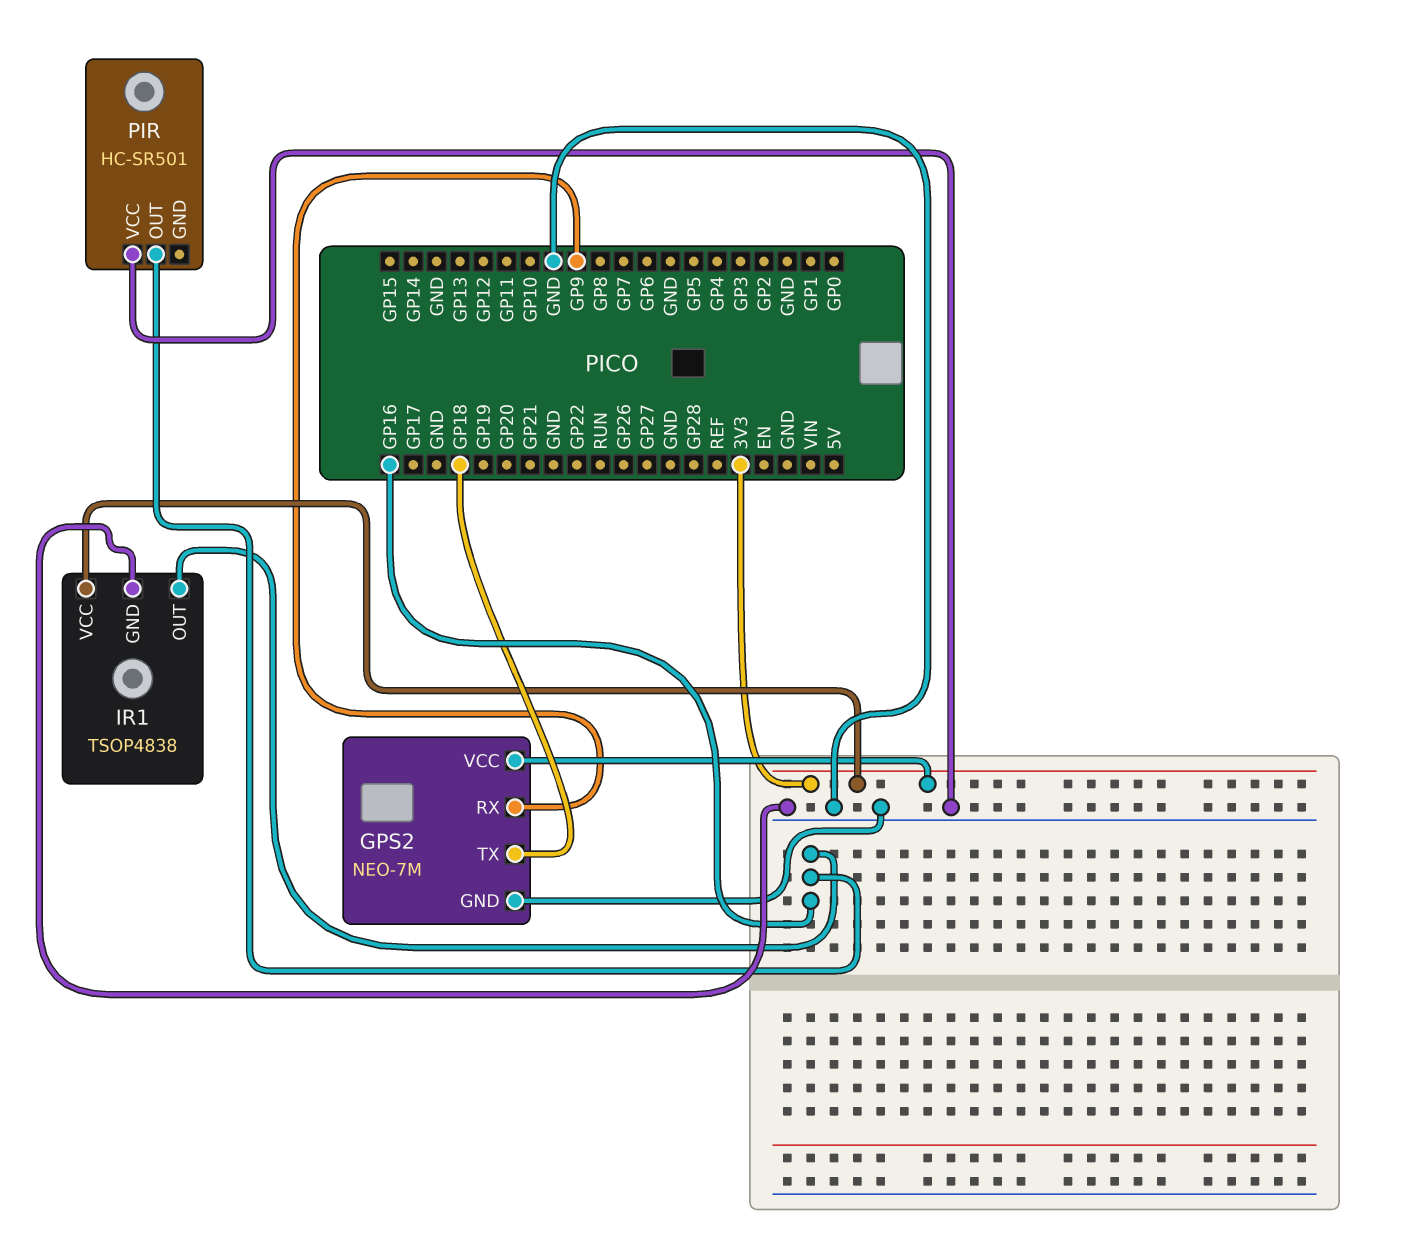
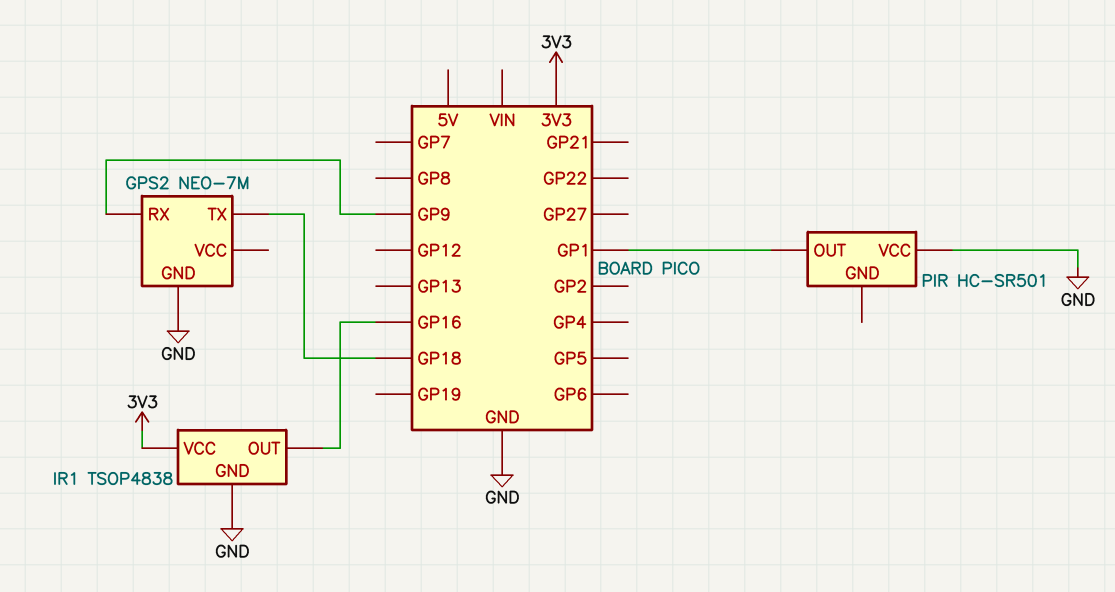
GPS2 pin VCC: 3V3 -> none
PIR pin OUT: GP16 -> GP1

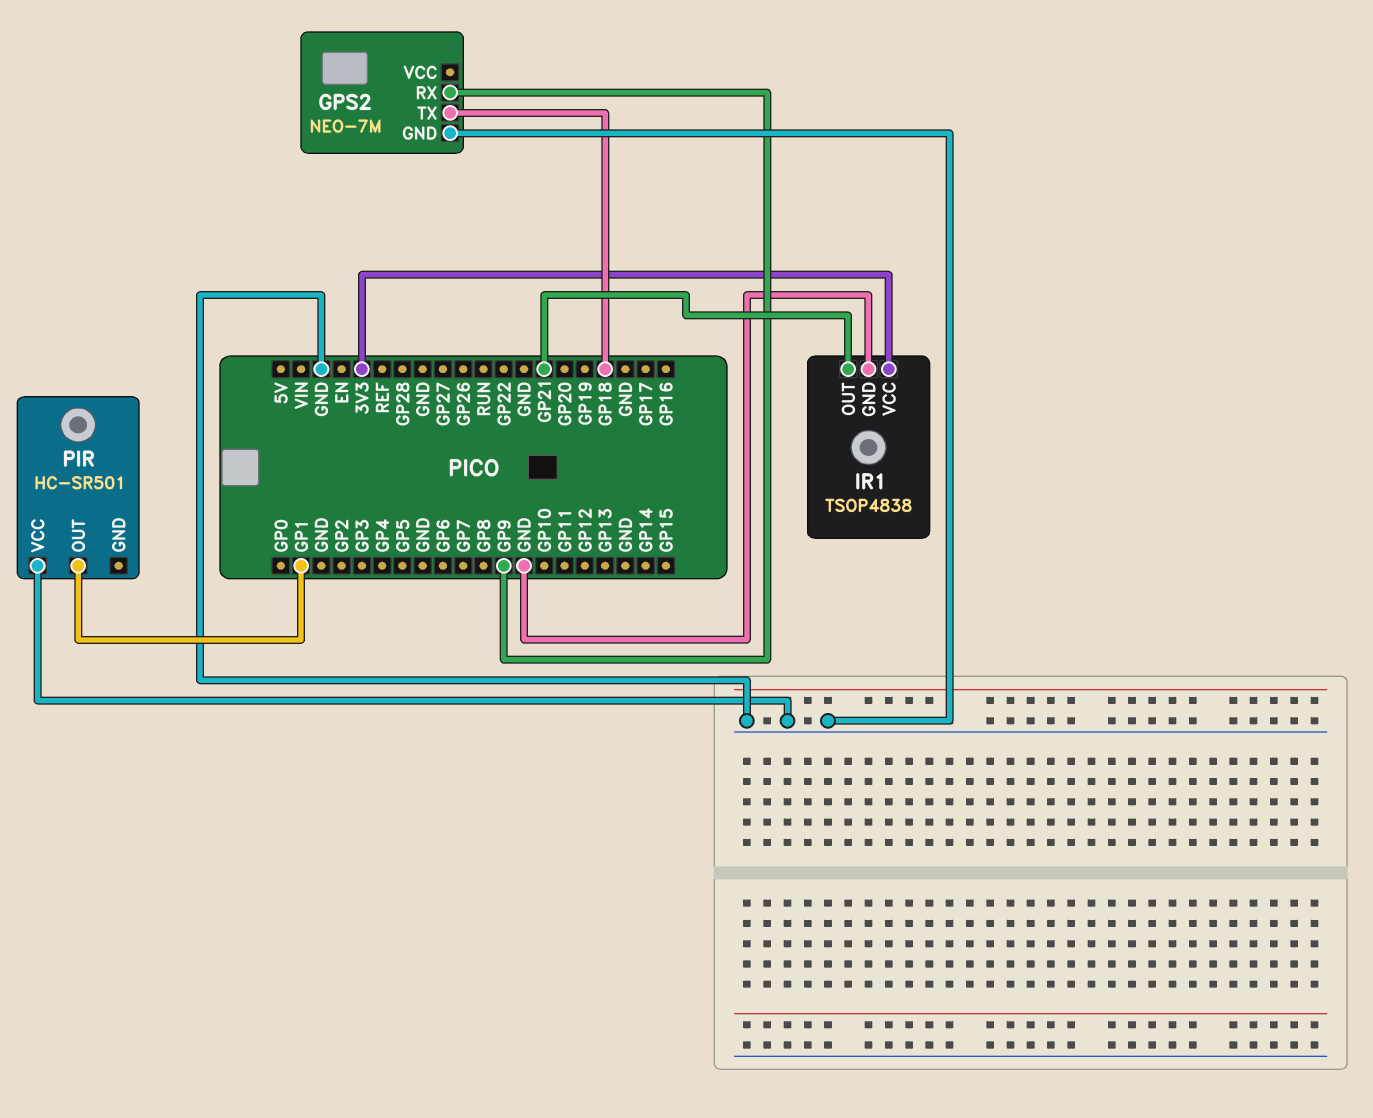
IR1 pin OUT: GP16 -> GP21

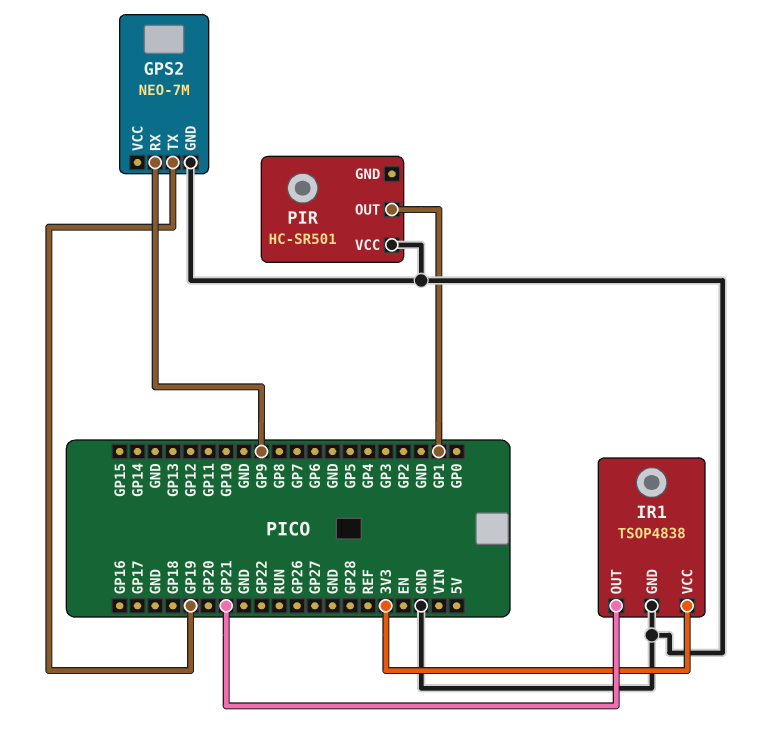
GPS2 pin TX: GP18 -> GP19

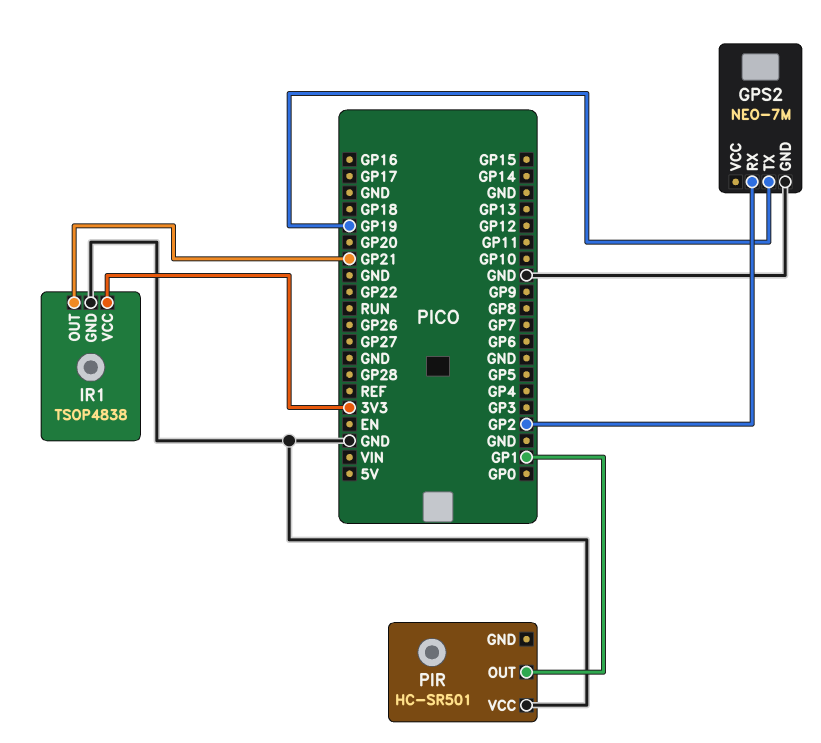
GPS2 pin RX: GP9 -> GP2

